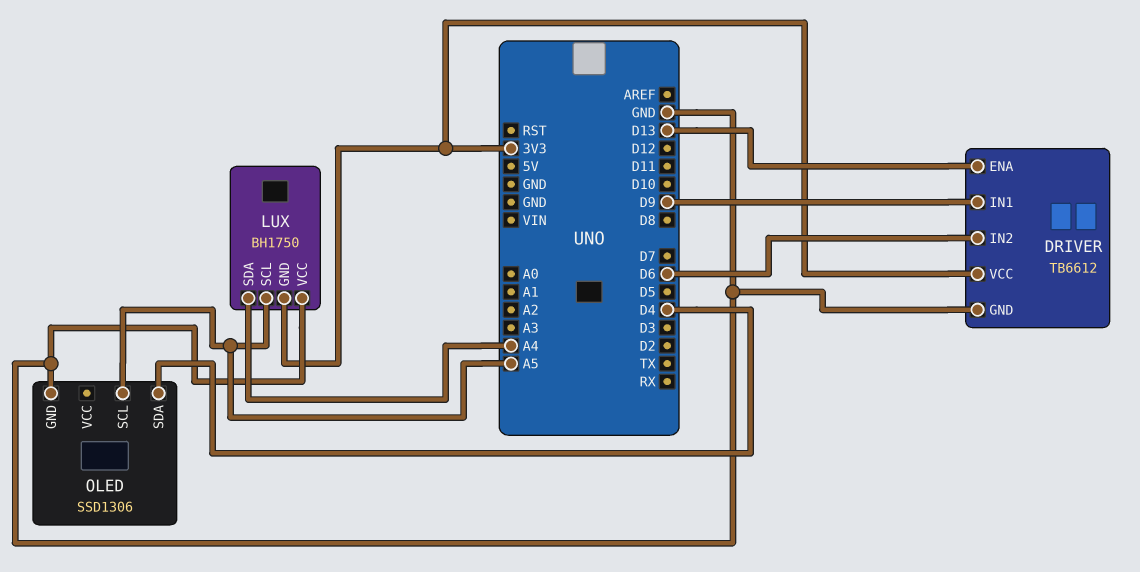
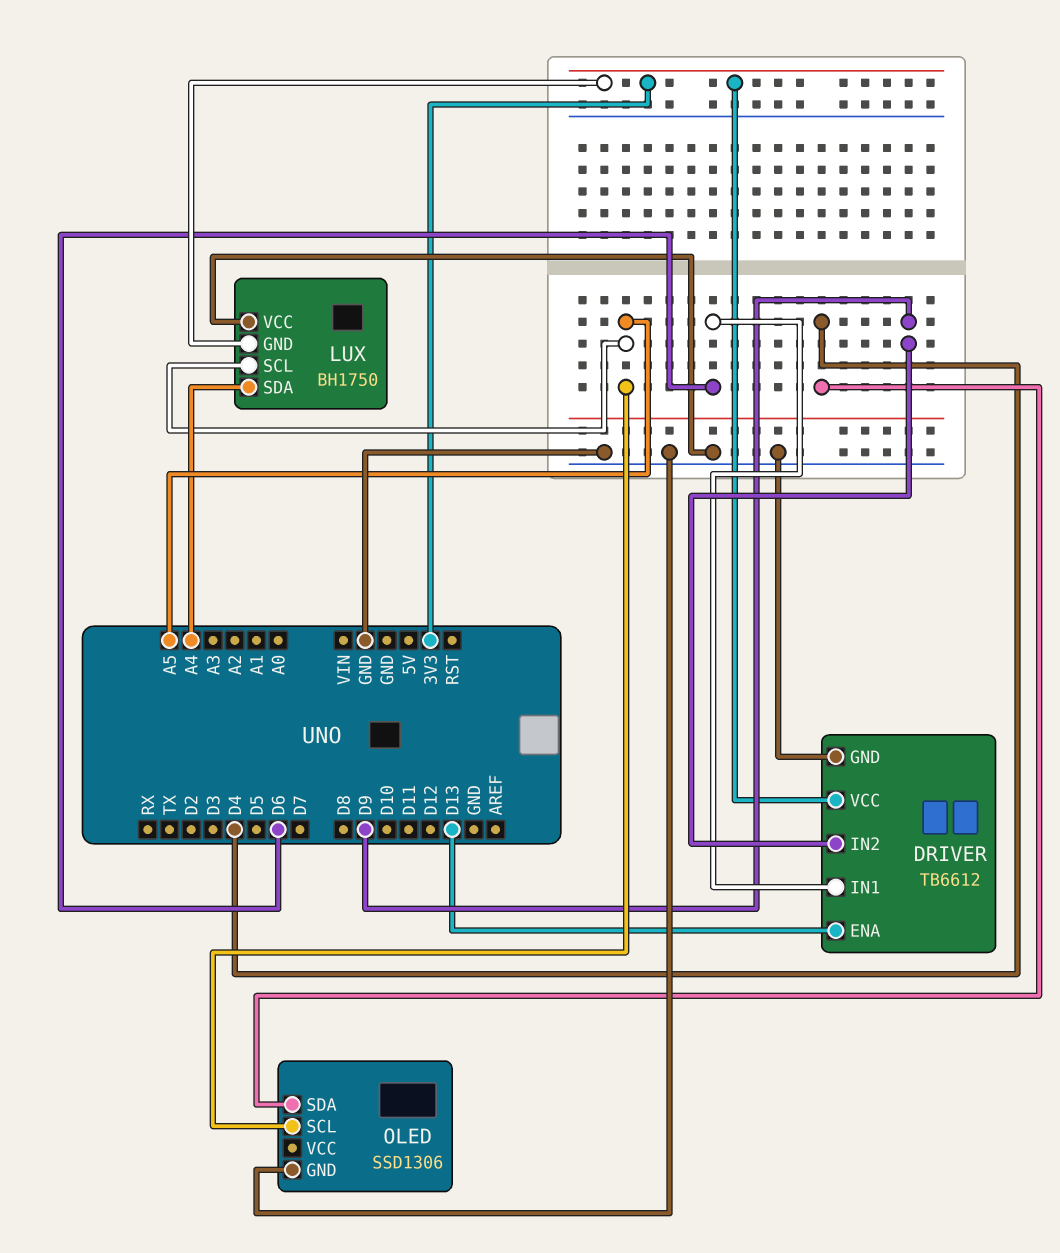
DRIVER pin IN1: D9 -> D6
DRIVER pin IN2: D6 -> D9

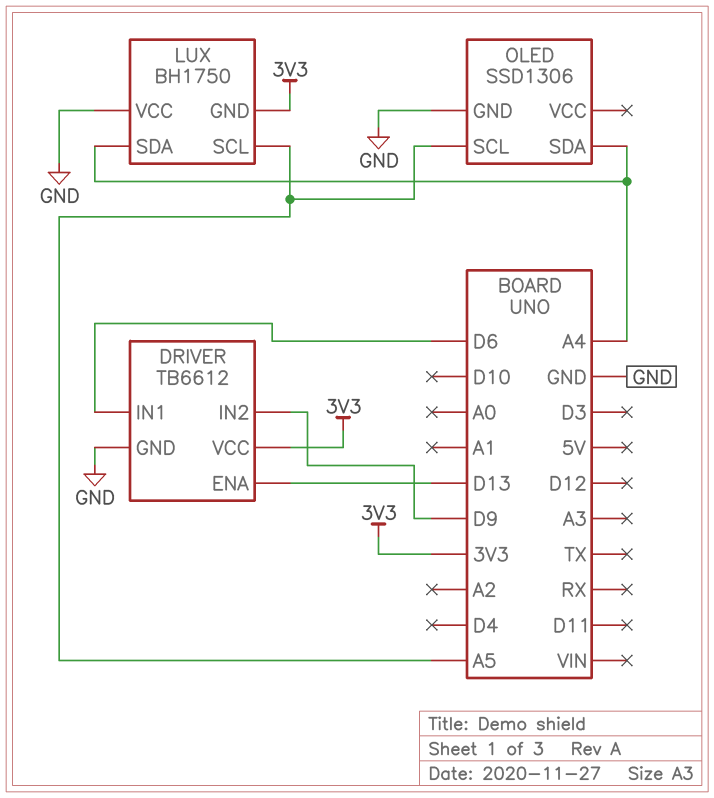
OLED pin SDA: D4 -> A4

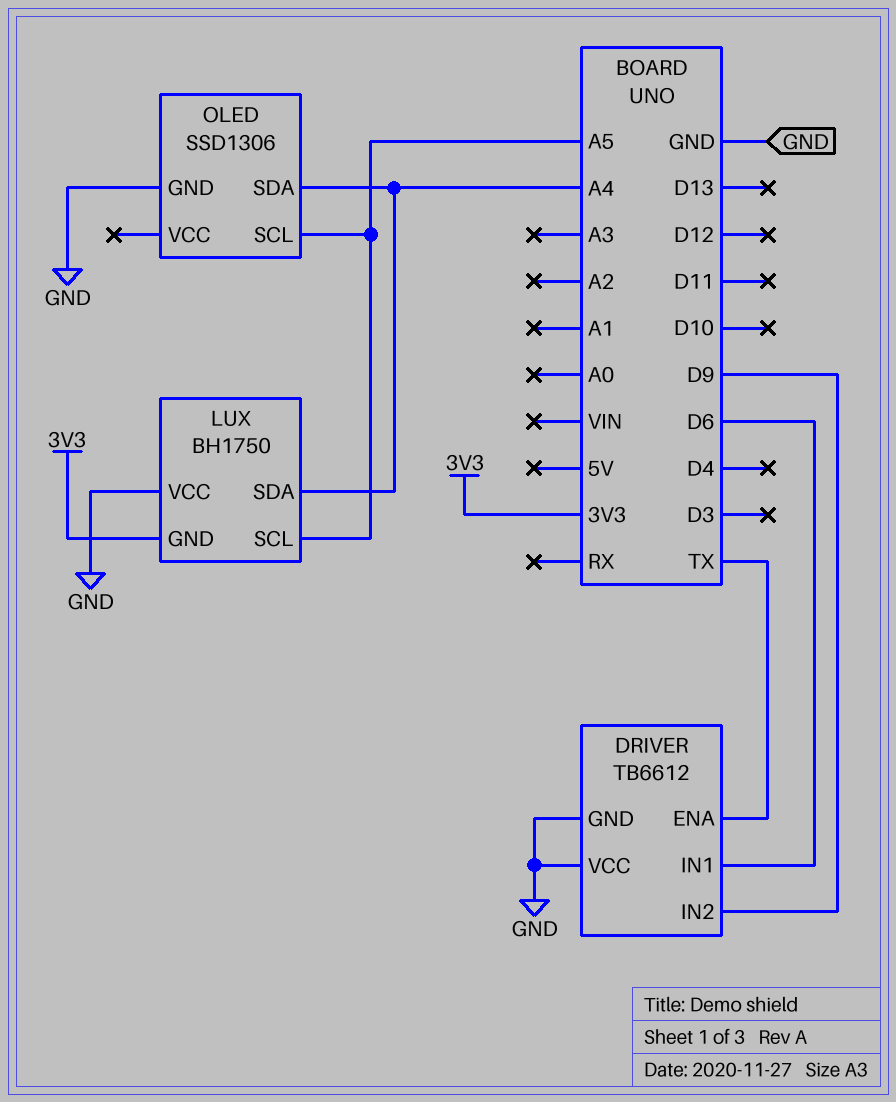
DRIVER pin ENA: D13 -> TX
DRIVER pin VCC: 3V3 -> GND

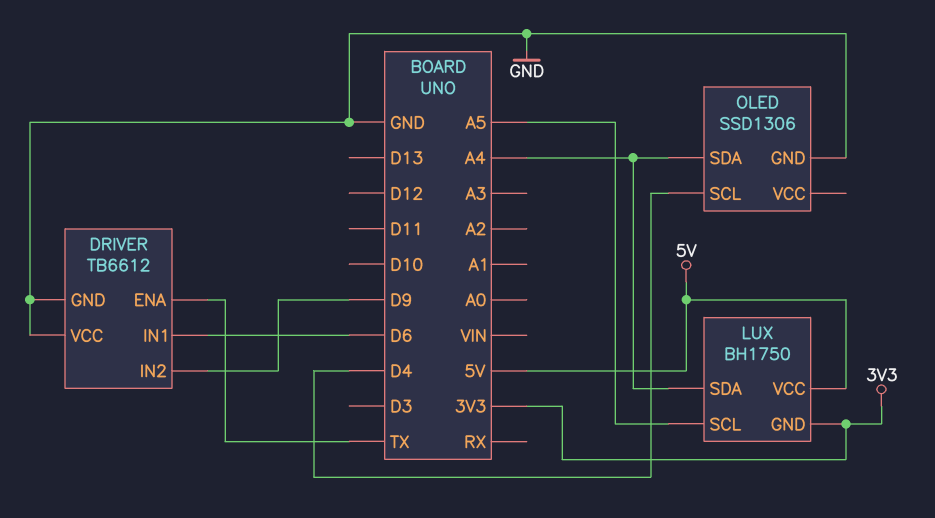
LUX pin VCC: GND -> 5V
OLED pin SCL: A5 -> D4

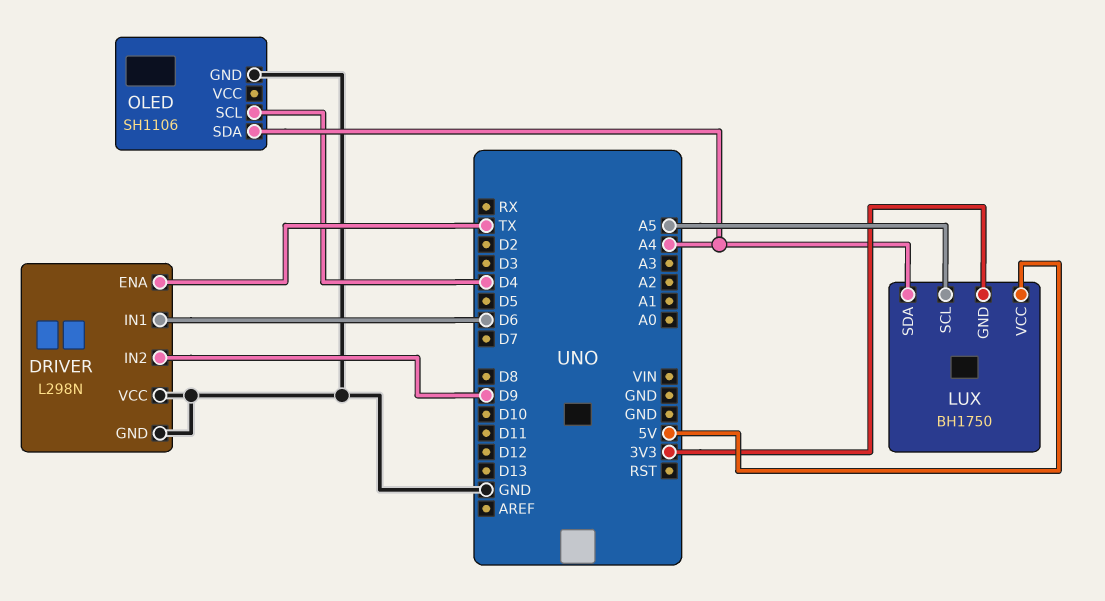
DRIVER: TB6612 -> L298N
OLED: SSD1306 -> SH1106

